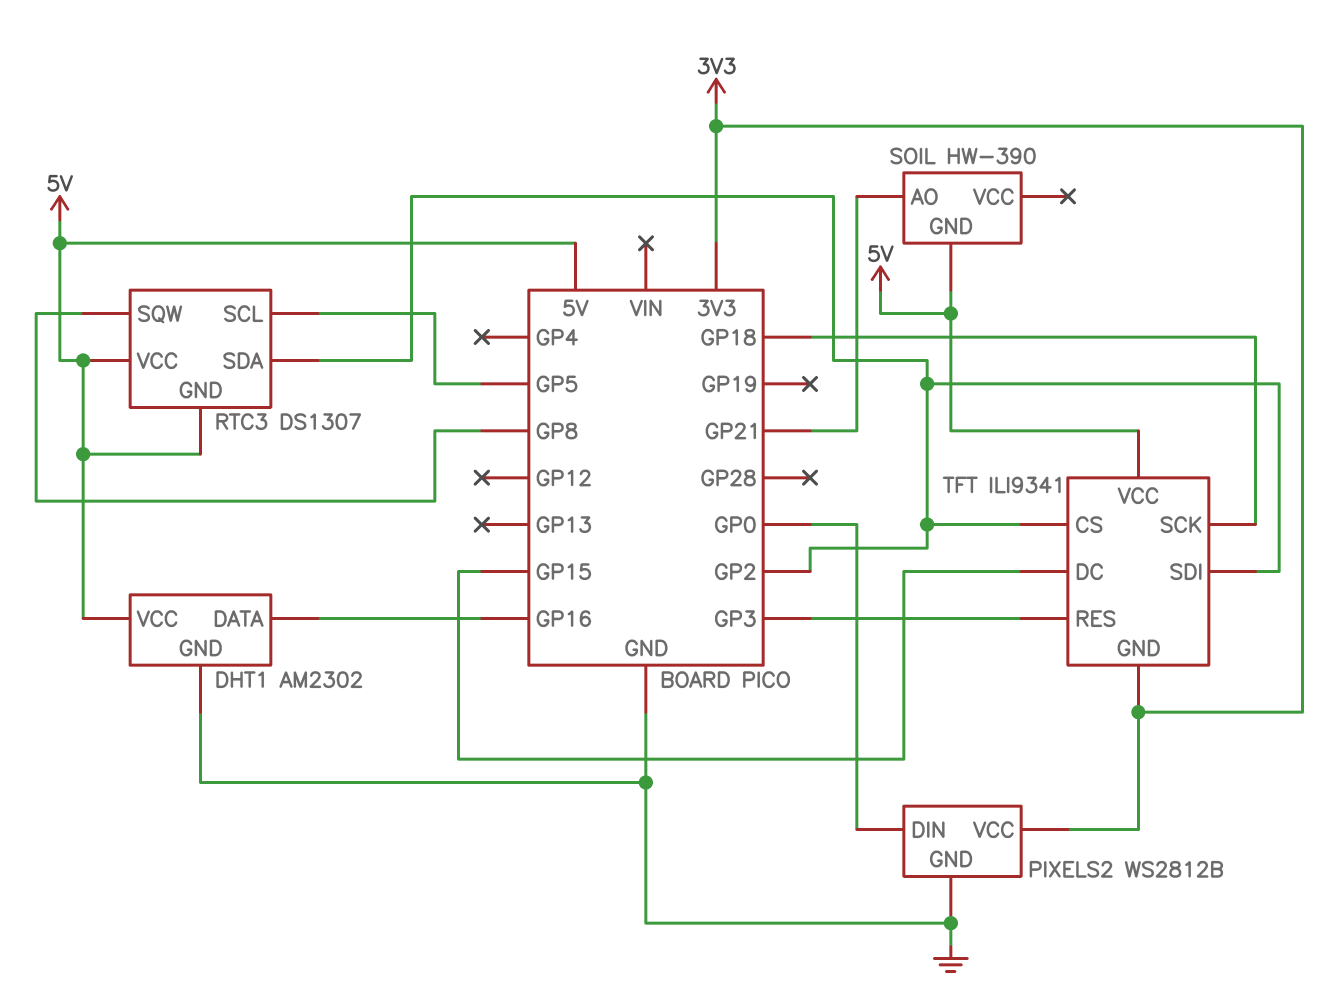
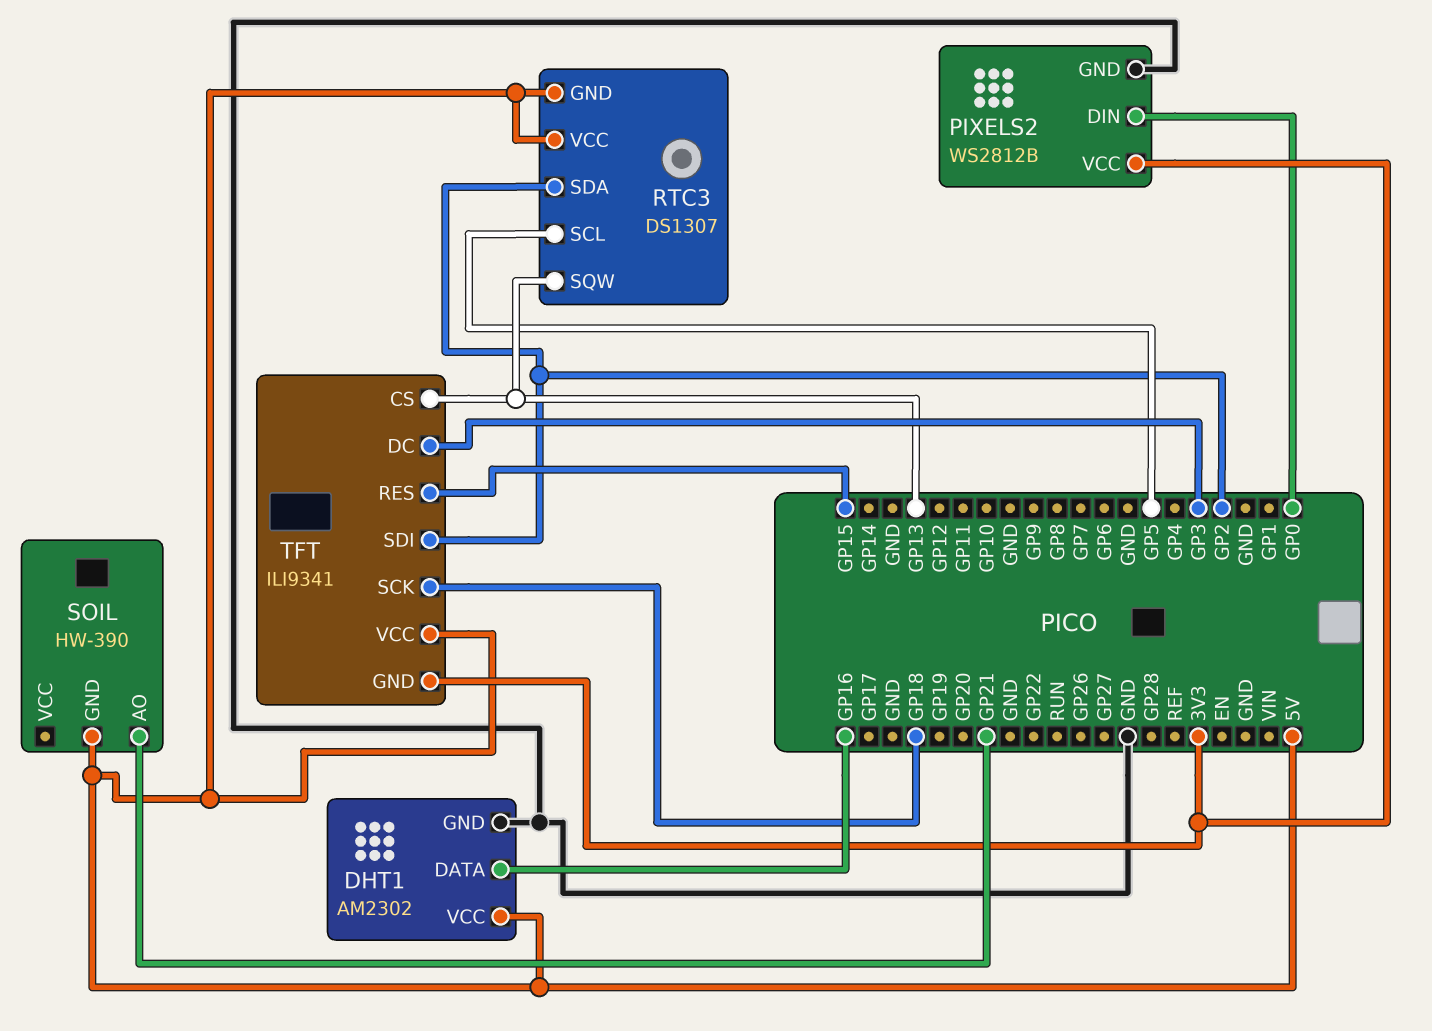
RTC3 pin SQW: GP8 -> GP13
TFT pin CS: GP2 -> GP13
TFT pin DC: GP15 -> GP3
TFT pin RES: GP3 -> GP15

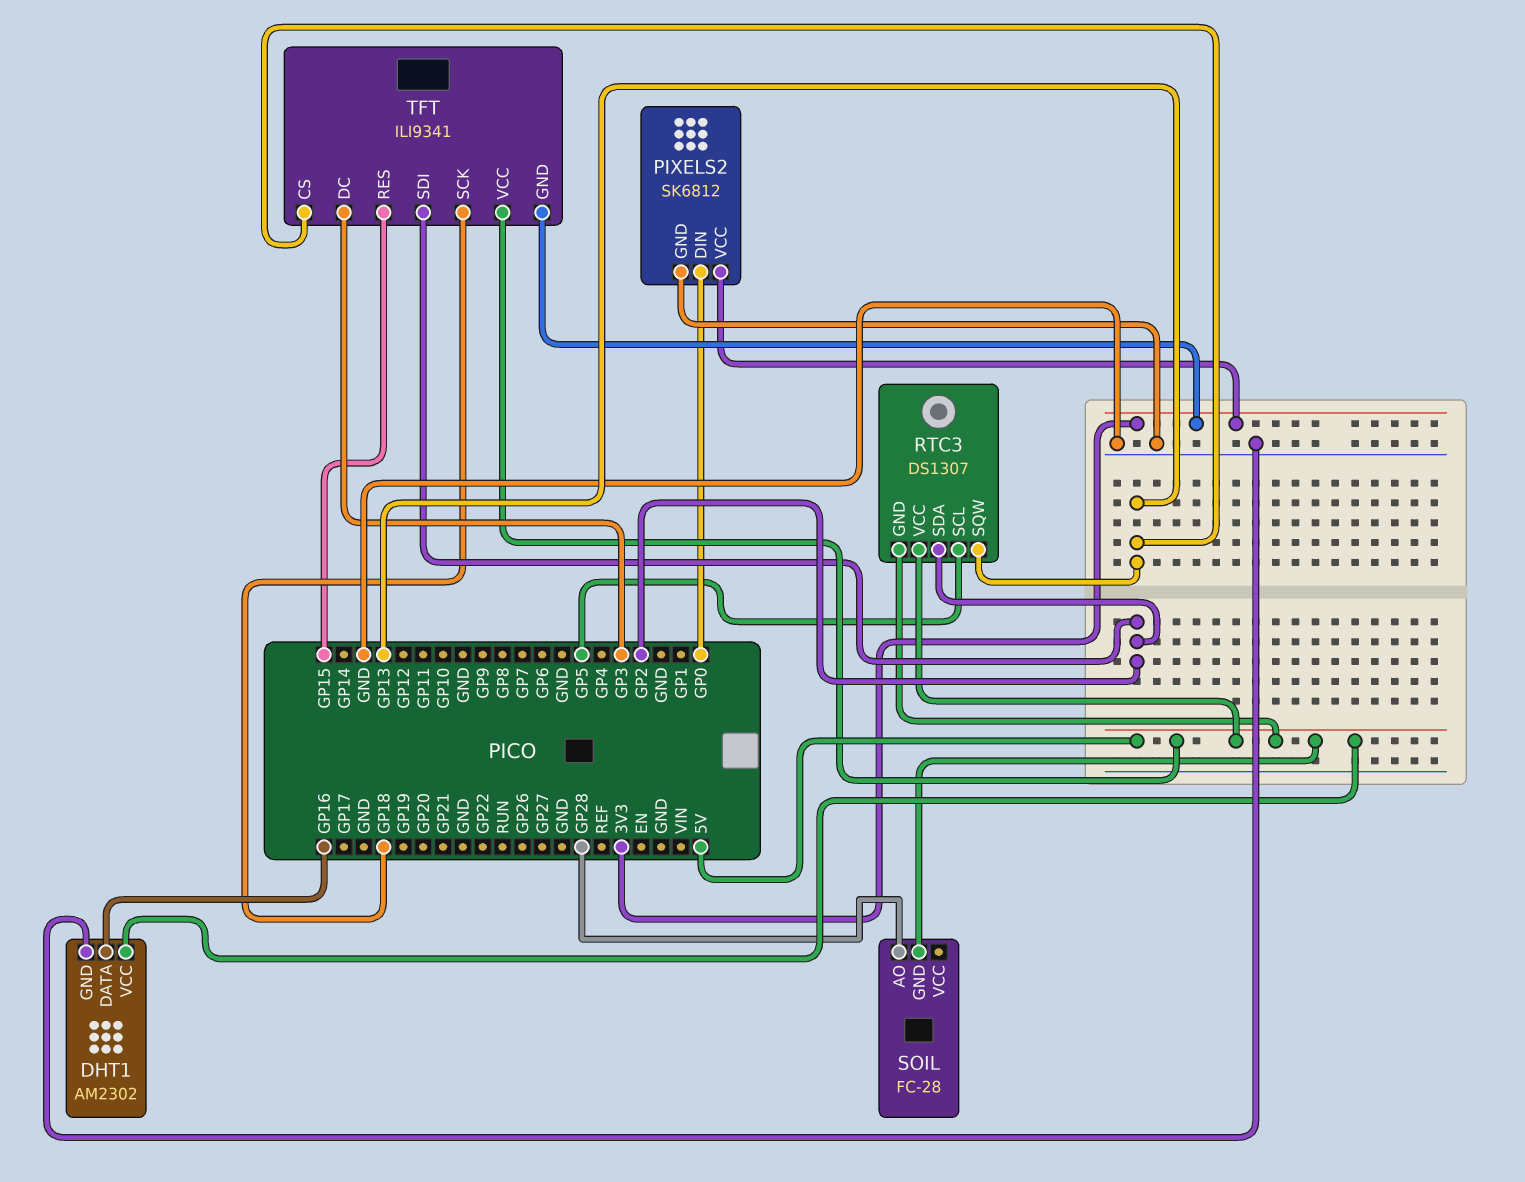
PIXELS2: WS2812B -> SK6812
SOIL: HW-390 -> FC-28
SOIL pin AO: GP21 -> GP28

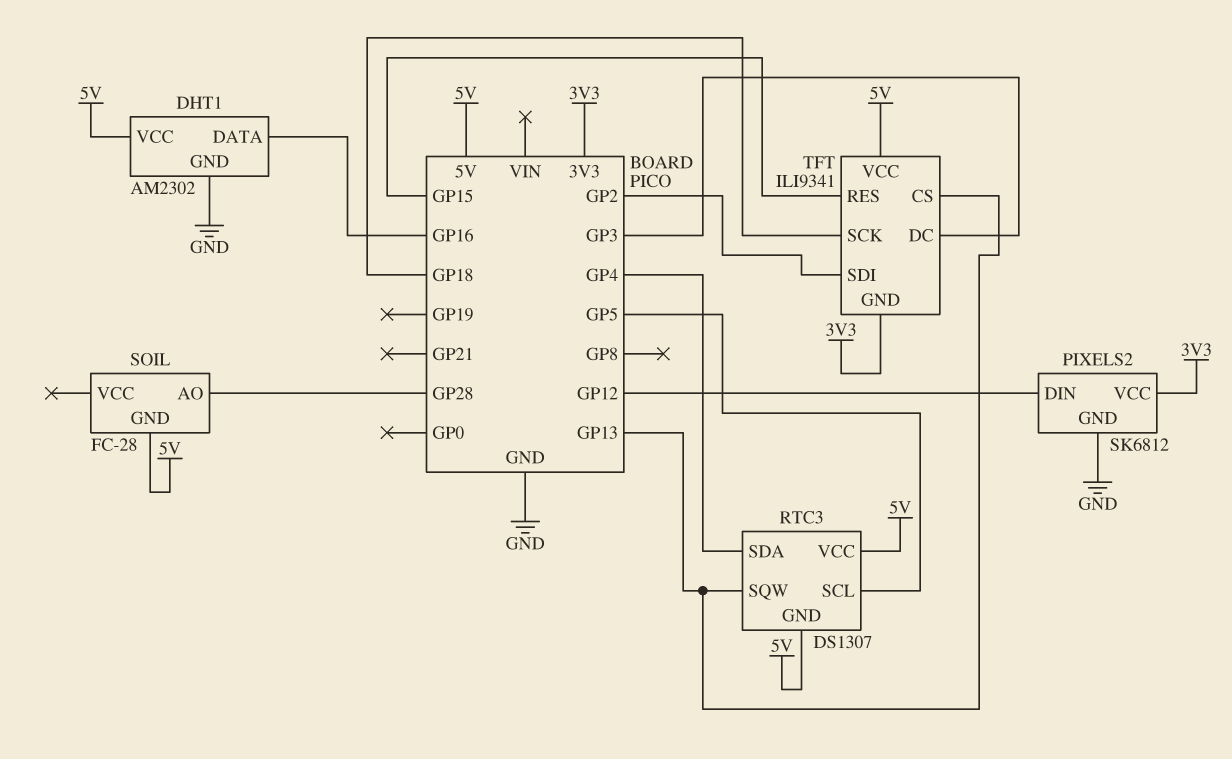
PIXELS2 pin DIN: GP0 -> GP12
RTC3 pin SDA: GP2 -> GP4

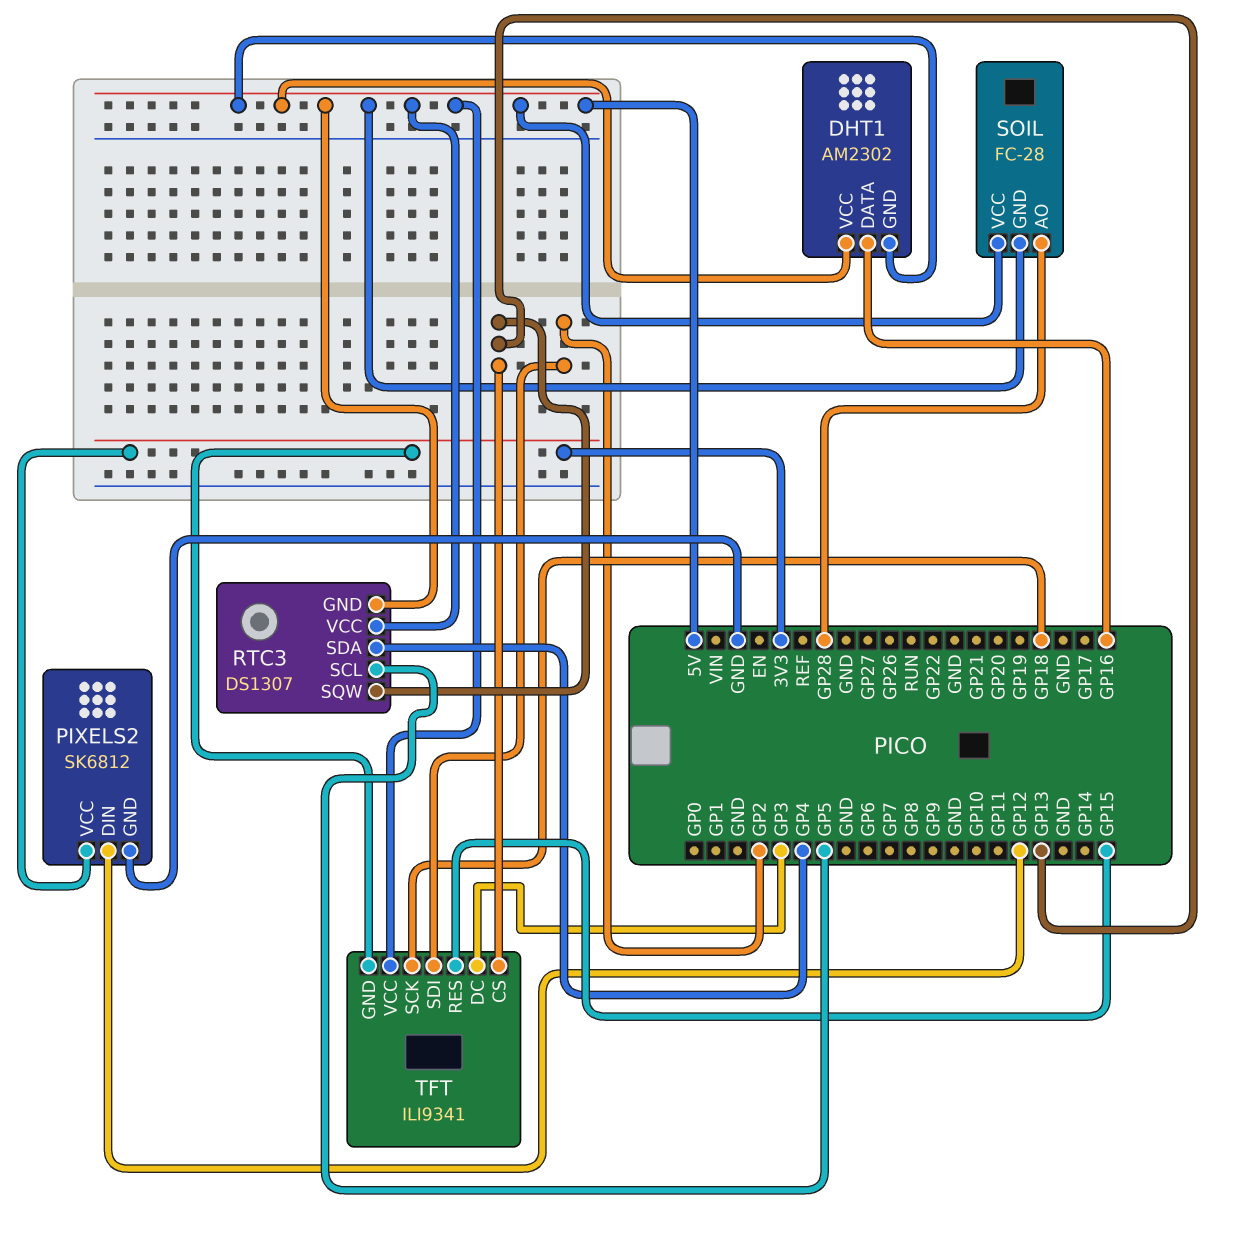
DHT1 pin GND: GND -> 5V
SOIL pin VCC: none -> 5V

